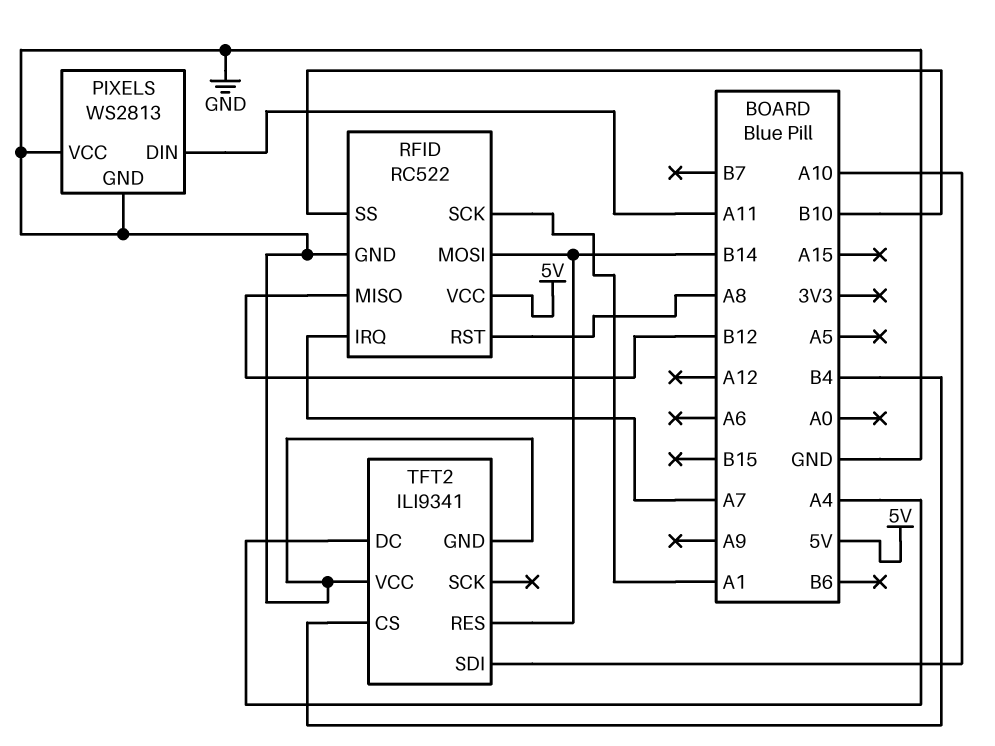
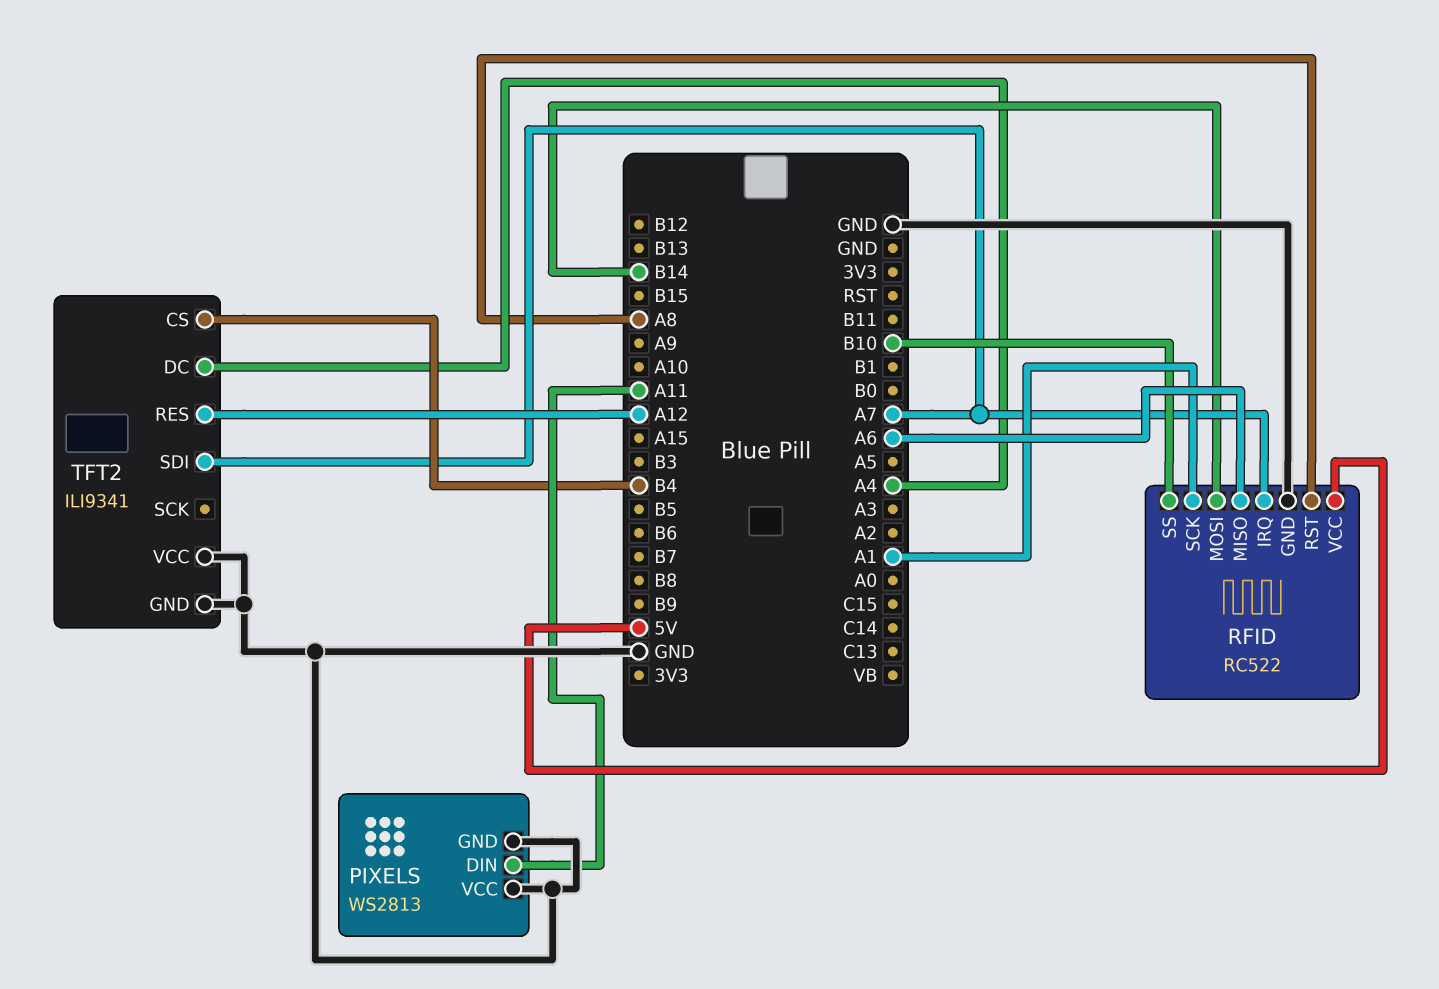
RFID pin MISO: B12 -> A6
TFT2 pin RES: B14 -> A12
TFT2 pin SDI: A10 -> A7

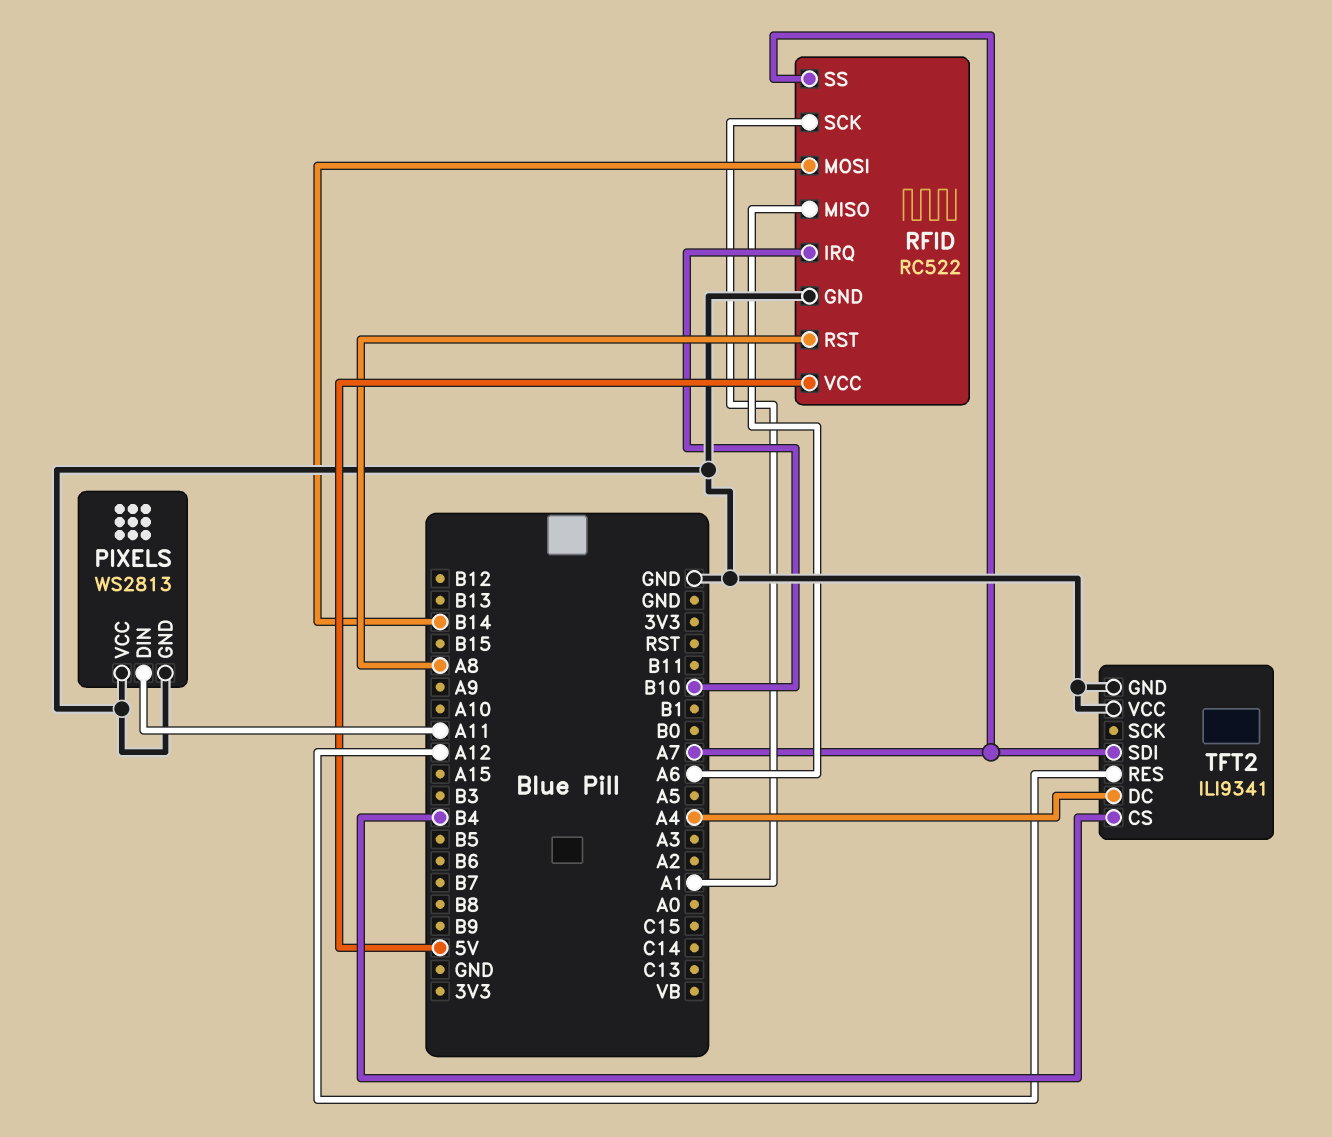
RFID pin IRQ: A7 -> B10
RFID pin SS: B10 -> A7

